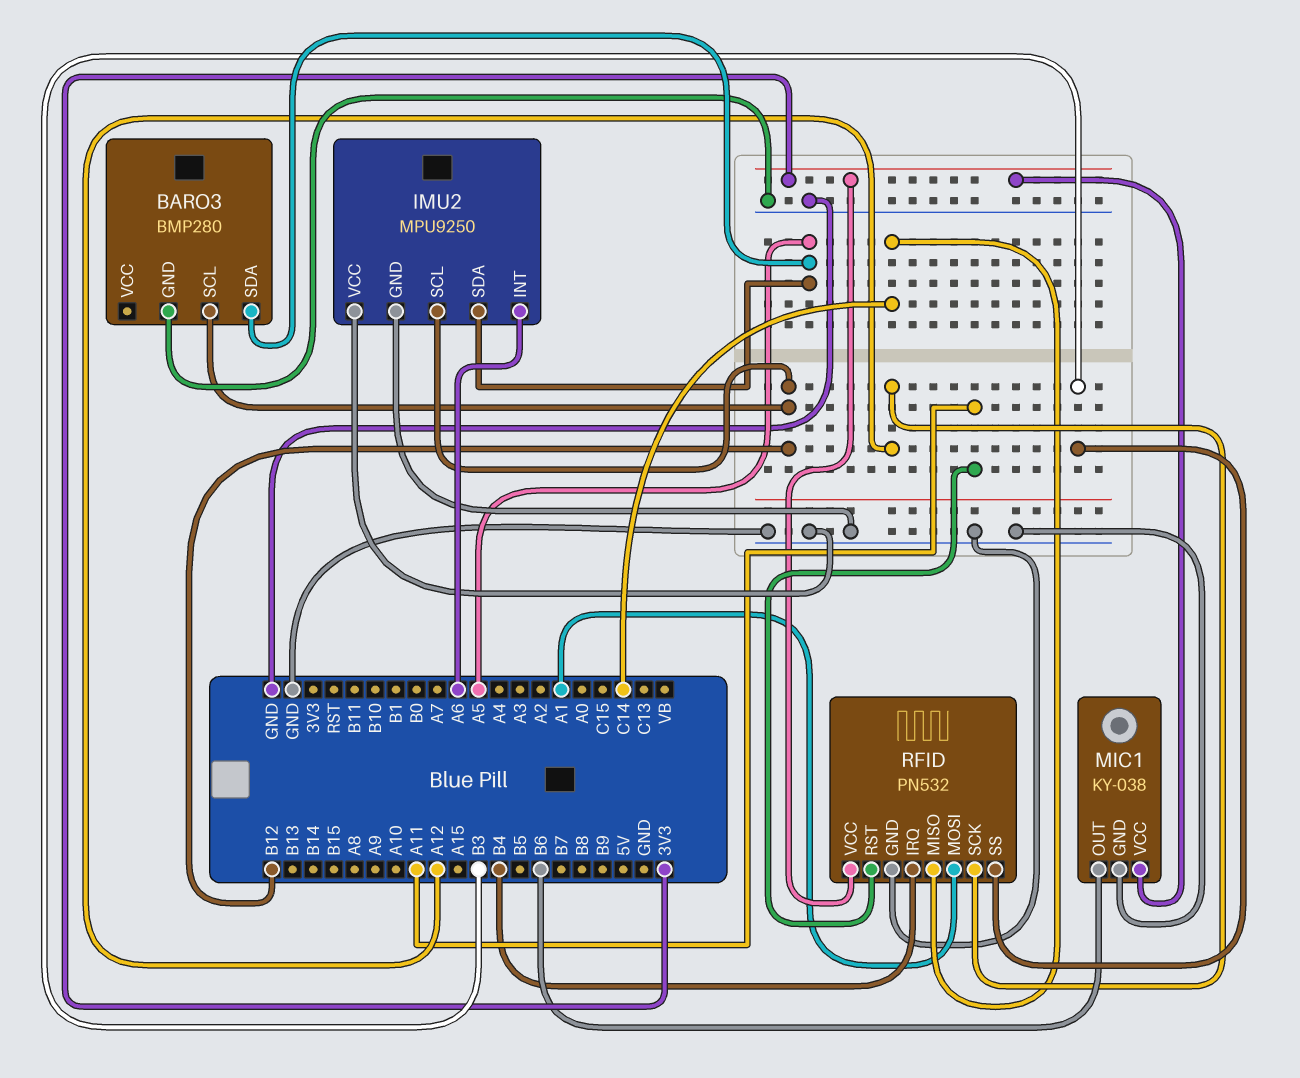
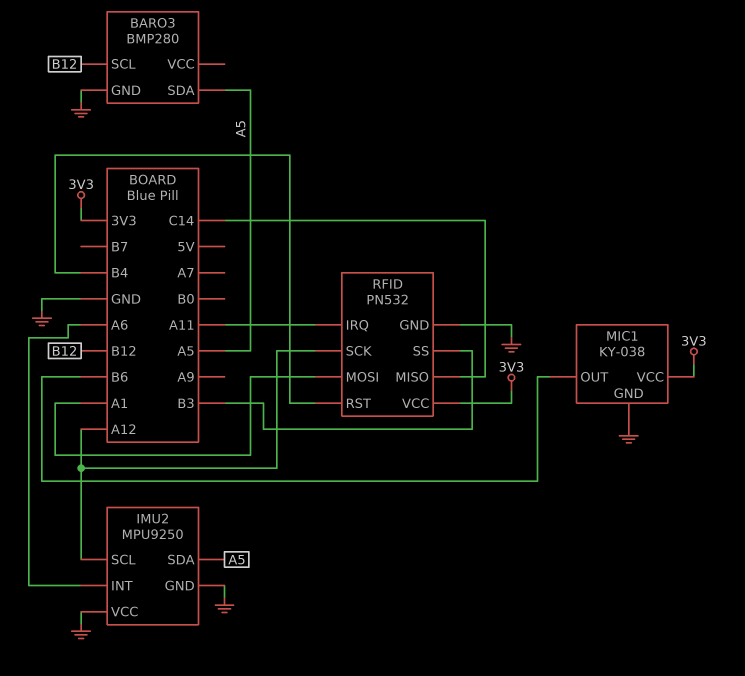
IMU2 pin SCL: B12 -> A12
RFID pin IRQ: B4 -> A11
RFID pin RST: A11 -> B4

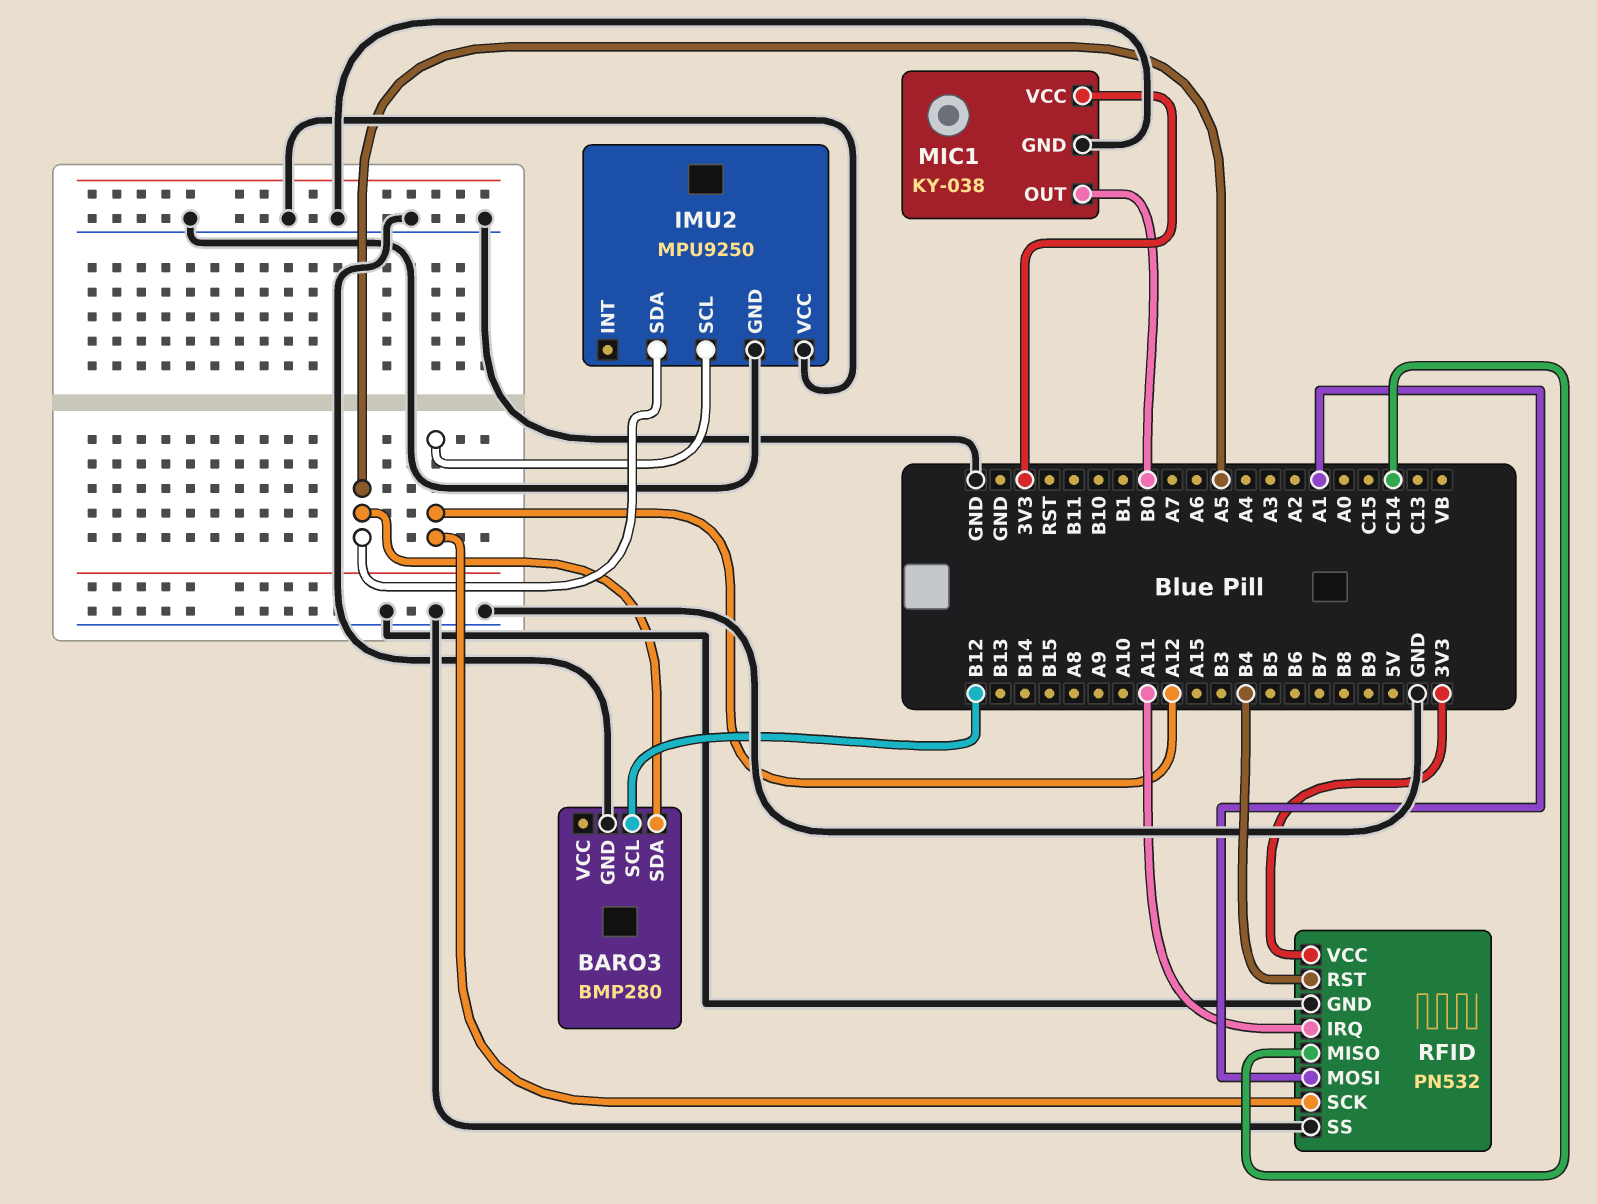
IMU2 pin INT: A6 -> none
MIC1 pin OUT: B6 -> B0
RFID pin SS: B3 -> GND

